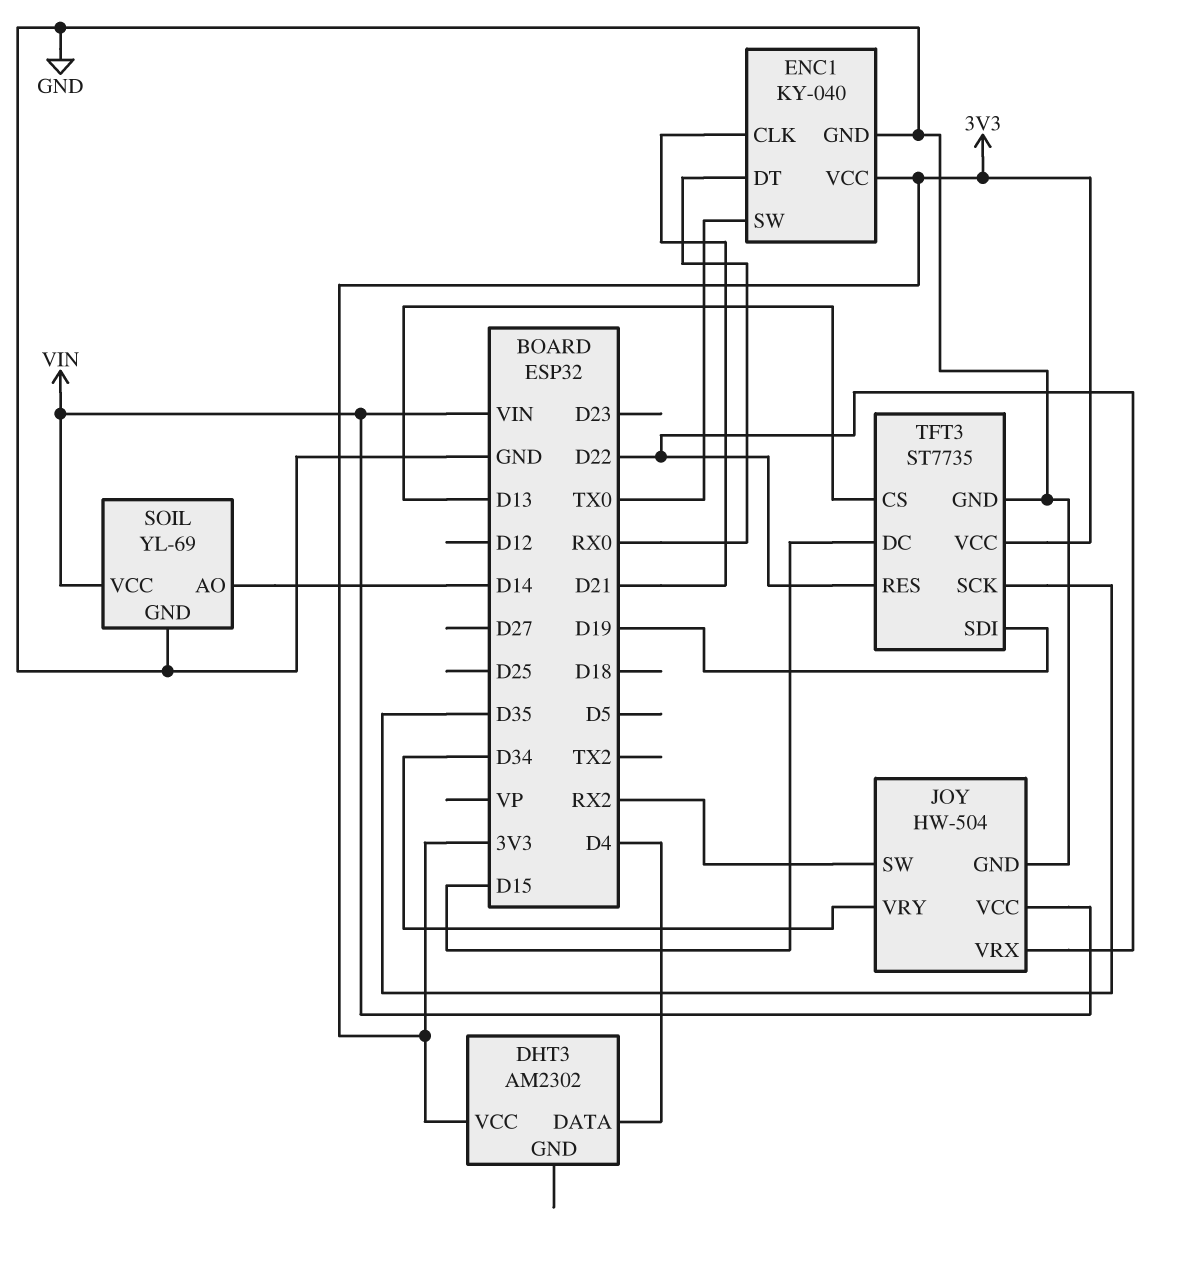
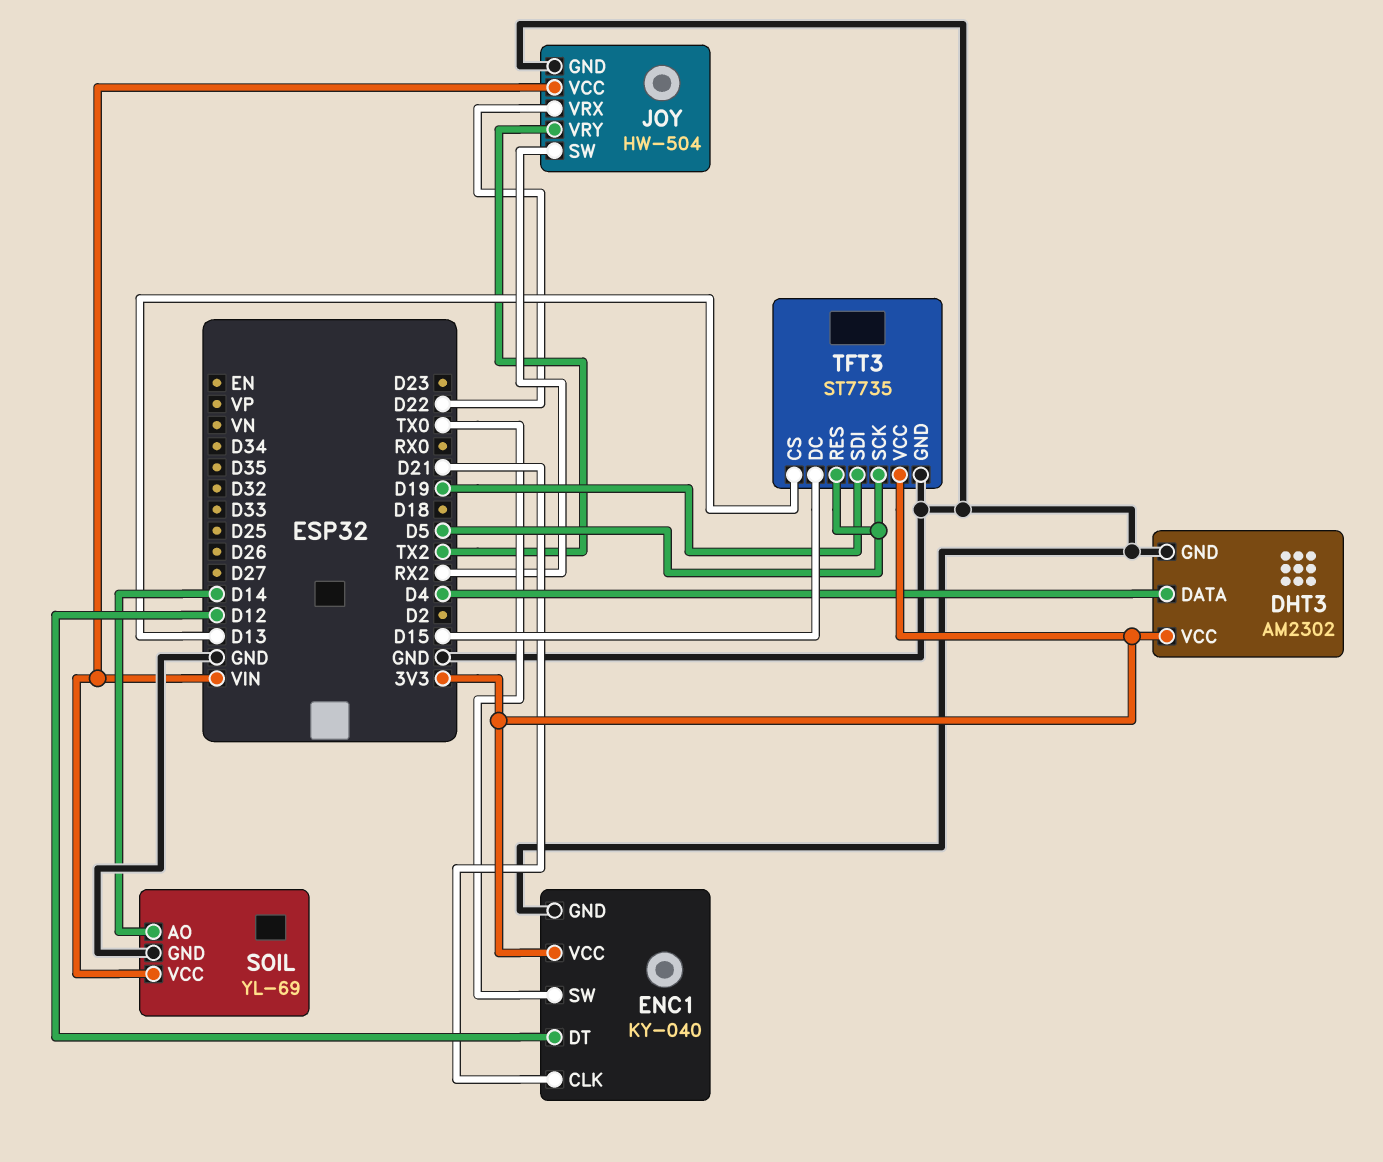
DHT3 pin GND: none -> GND
ENC1 pin DT: RX0 -> D12
JOY pin VRY: D34 -> TX2
TFT3 pin RES: D22 -> D5
TFT3 pin SCK: D35 -> D5

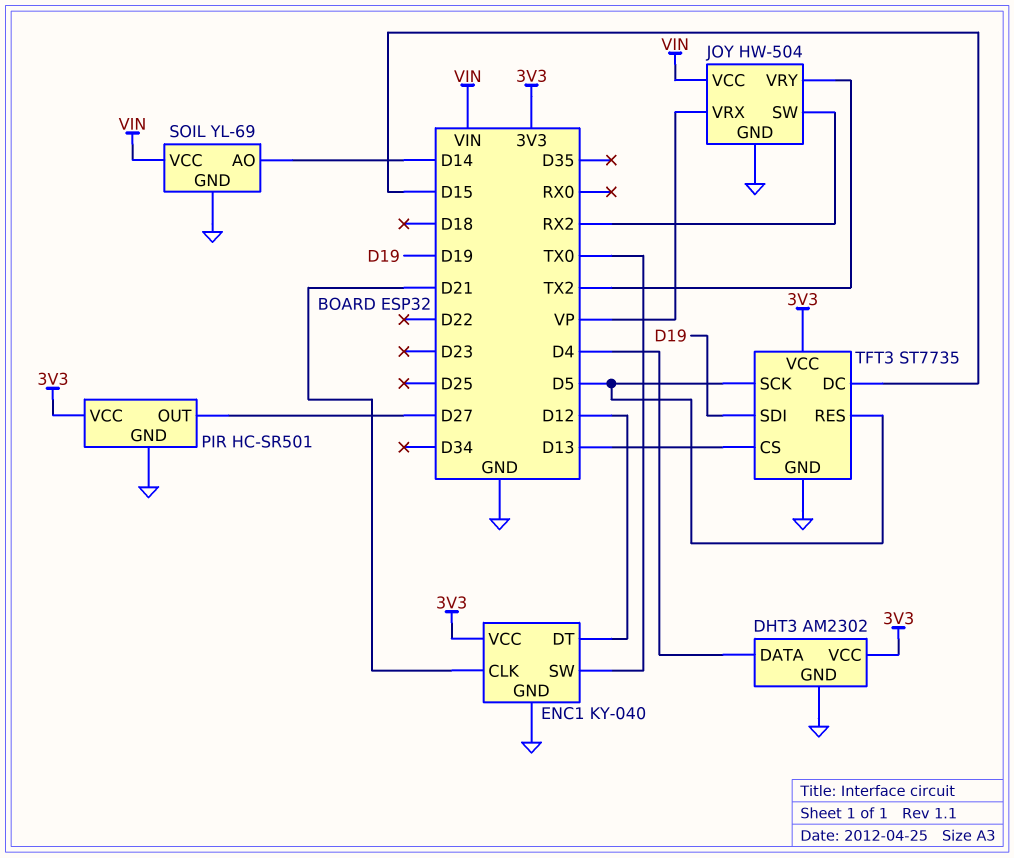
JOY pin VRX: D22 -> VP
PIR: none -> HC-SR501
PIR pin GND: none -> GND
PIR pin OUT: none -> D27
PIR pin VCC: none -> 3V3

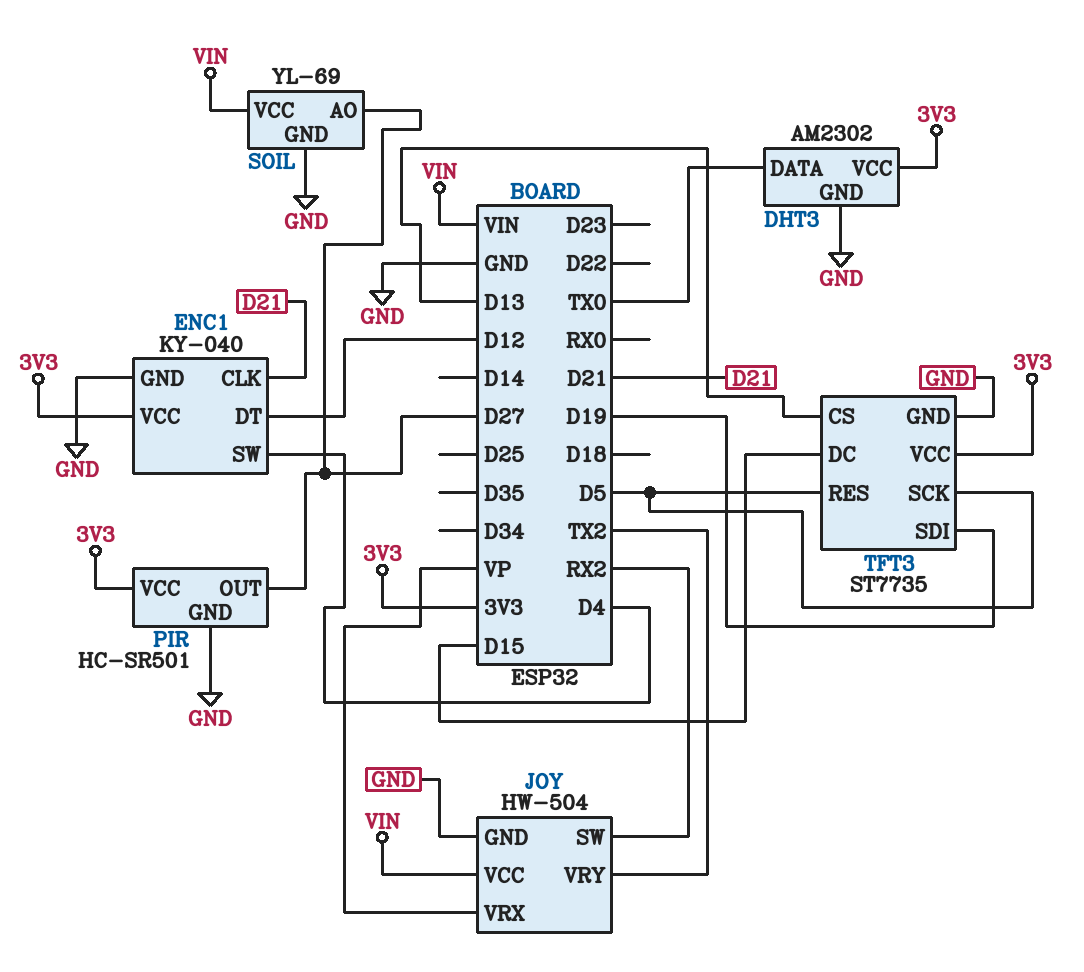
DHT3 pin DATA: D4 -> TX0
ENC1 pin SW: TX0 -> D4
SOIL pin AO: D14 -> D27

